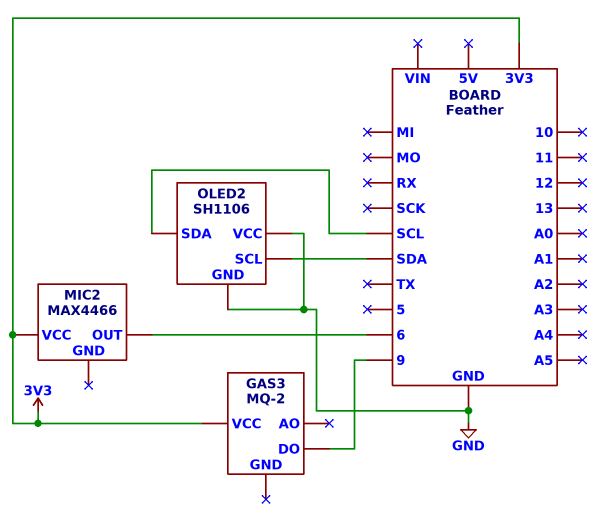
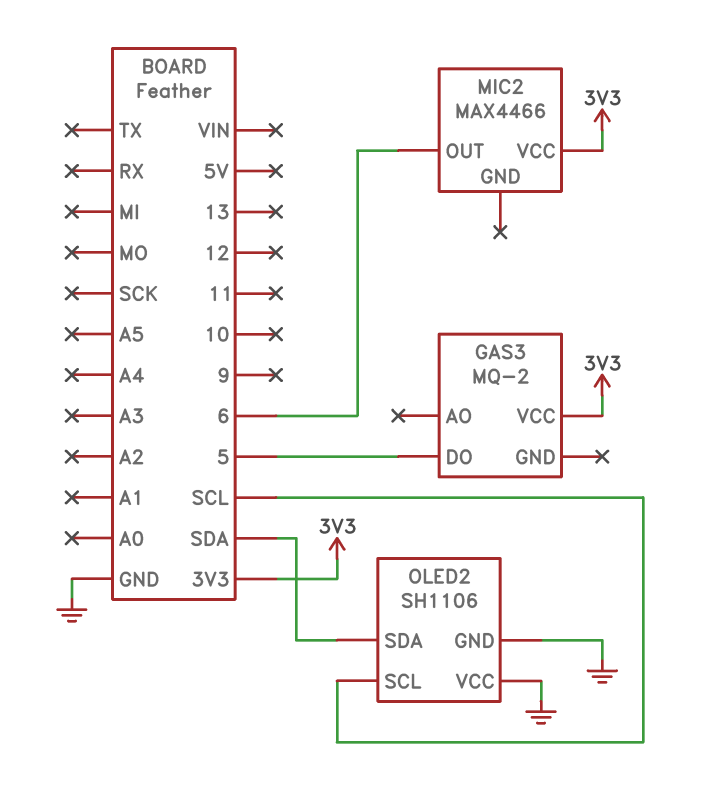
GAS3 pin DO: 9 -> 5
OLED2 pin SCL: SDA -> SCL
OLED2 pin SDA: SCL -> SDA

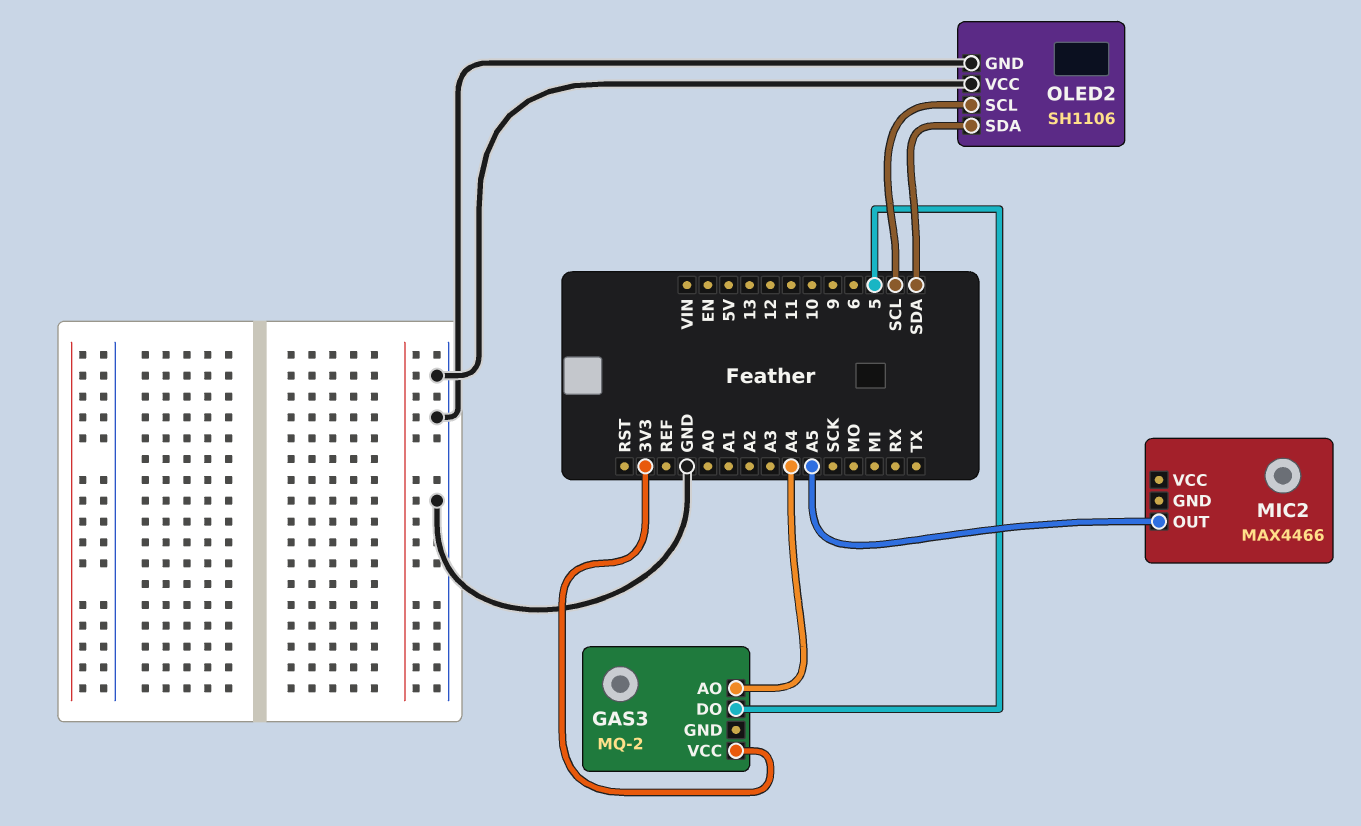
GAS3 pin AO: none -> A4
MIC2 pin OUT: 6 -> A5
MIC2 pin VCC: 3V3 -> none

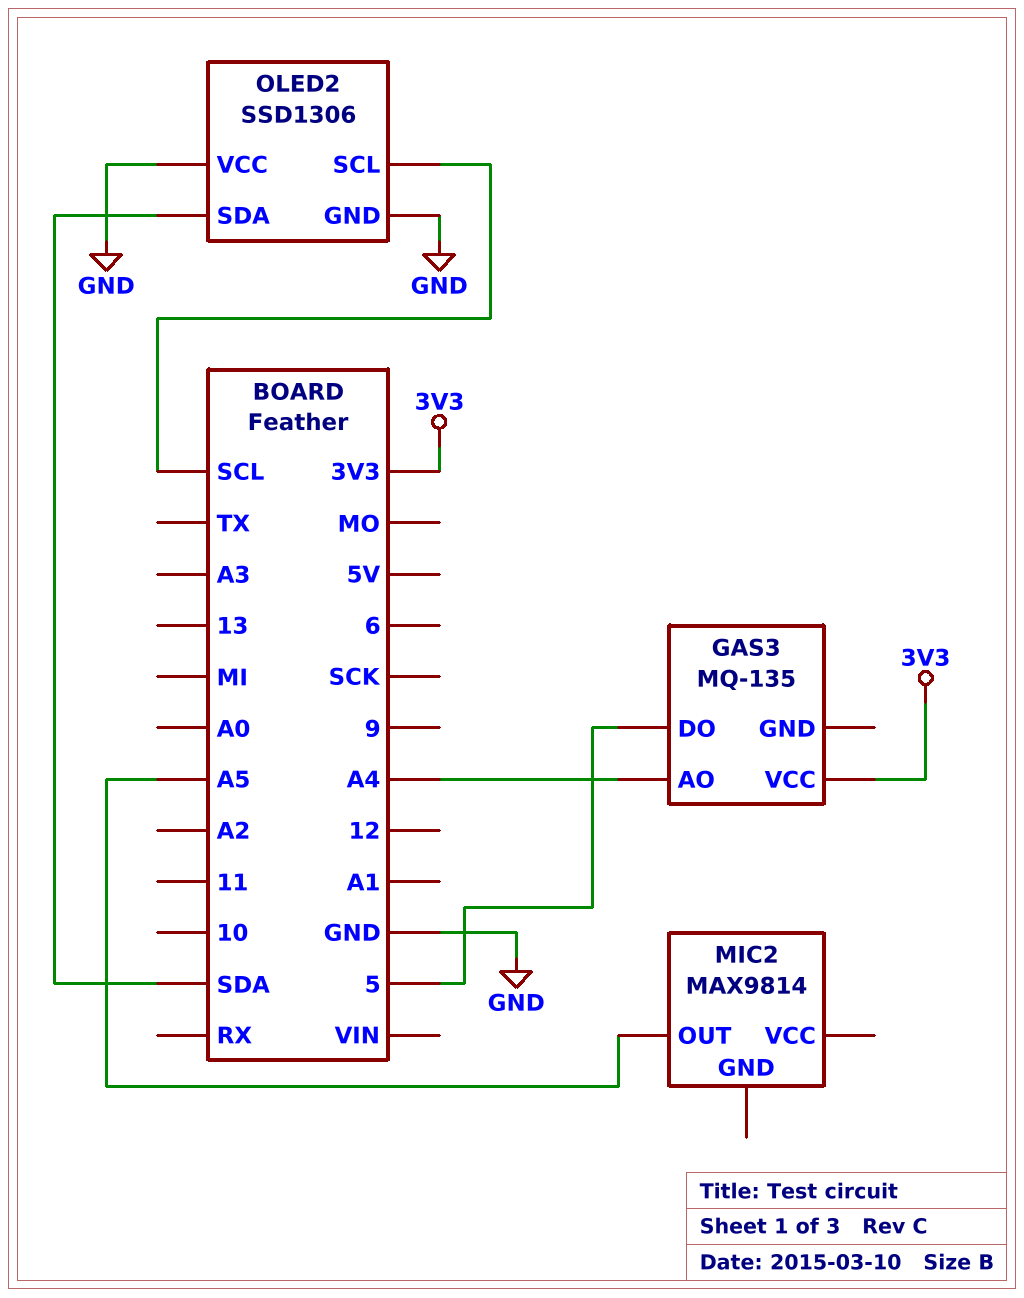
GAS3: MQ-2 -> MQ-135
MIC2: MAX4466 -> MAX9814
OLED2: SH1106 -> SSD1306

